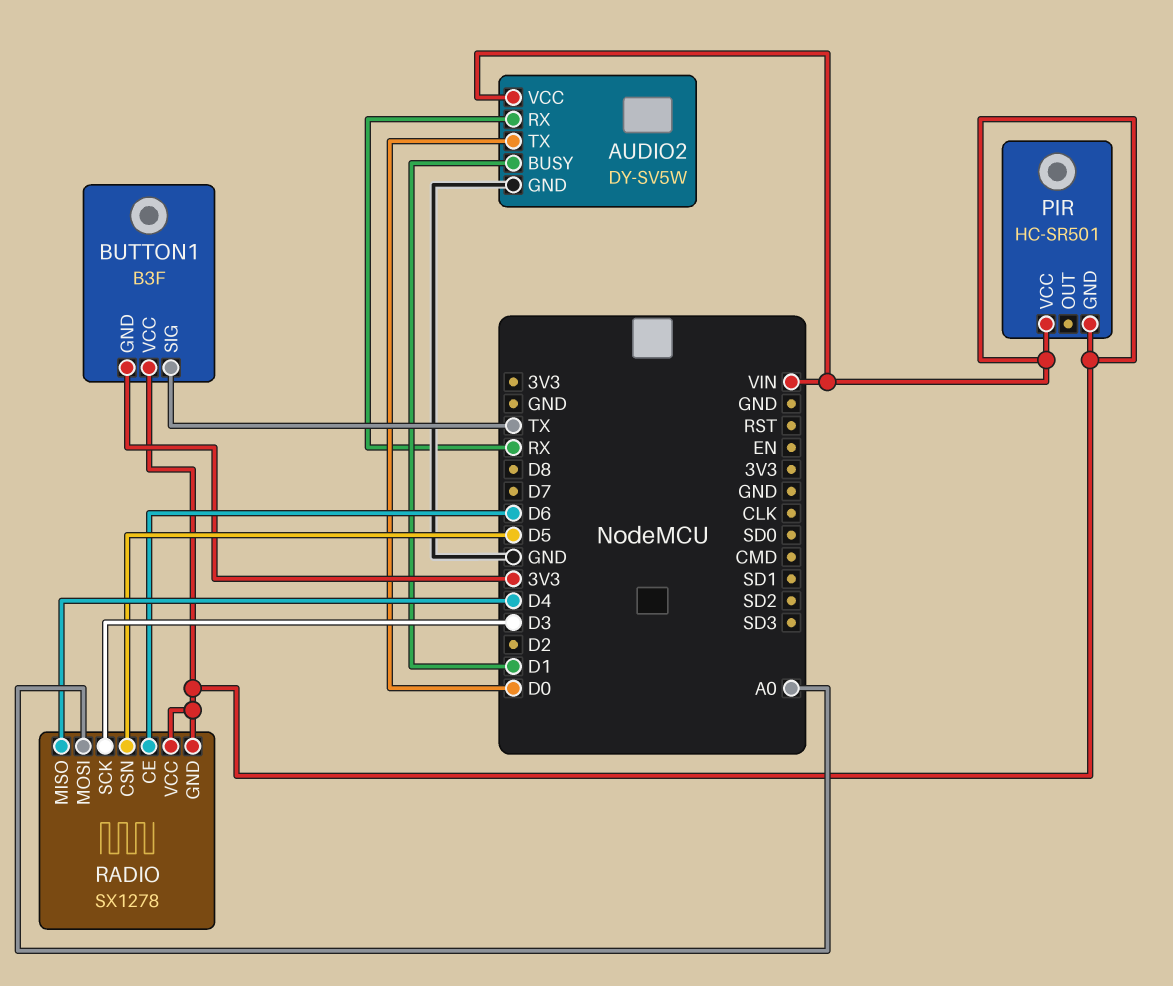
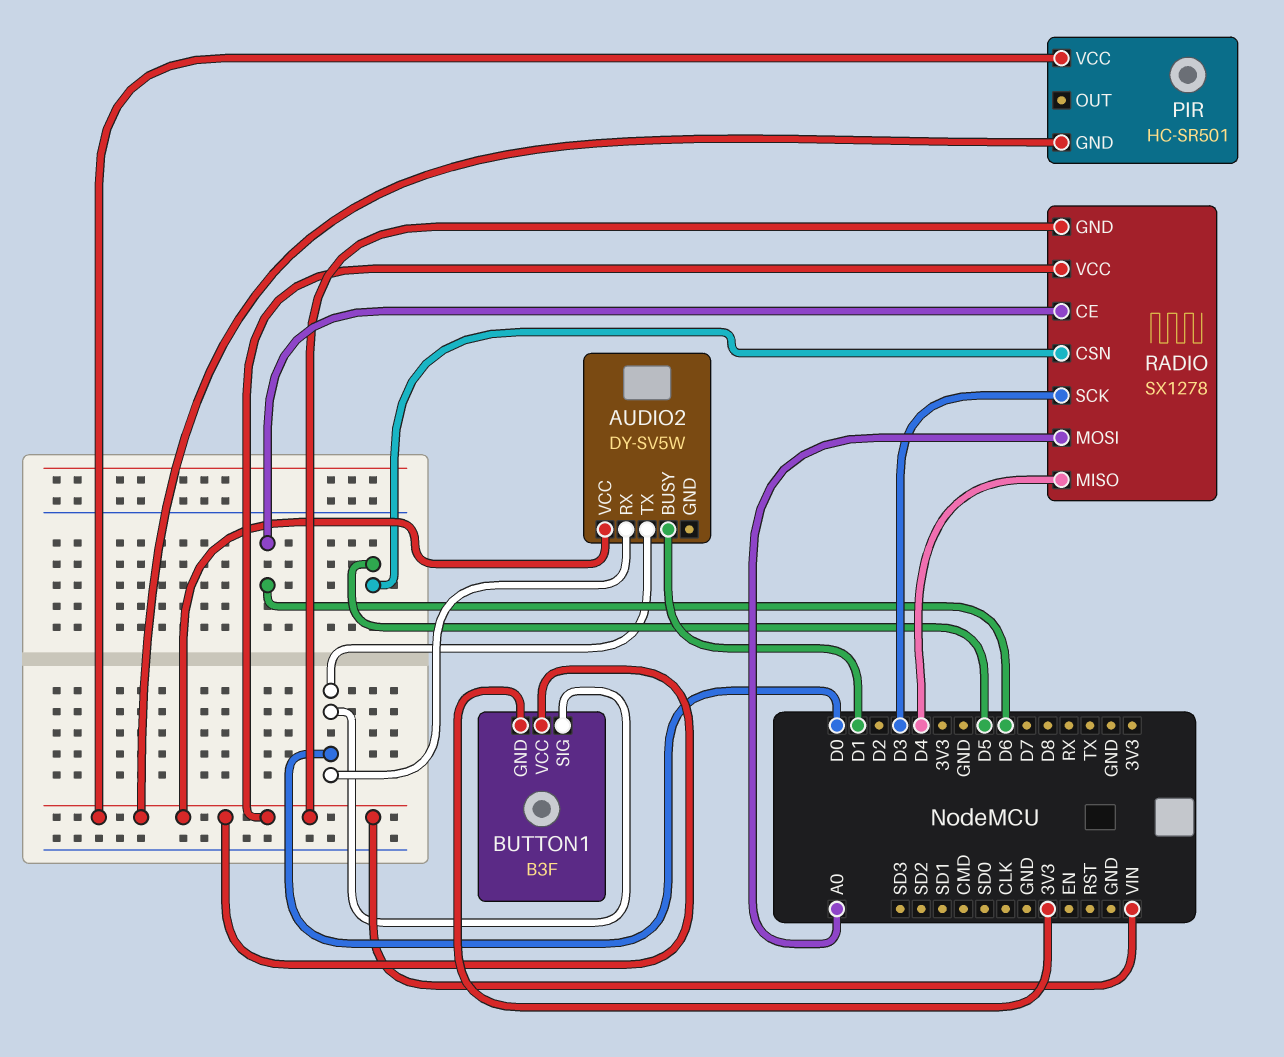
AUDIO2 pin GND: GND -> none
AUDIO2 pin RX: RX -> D0
BUTTON1 pin SIG: TX -> D0

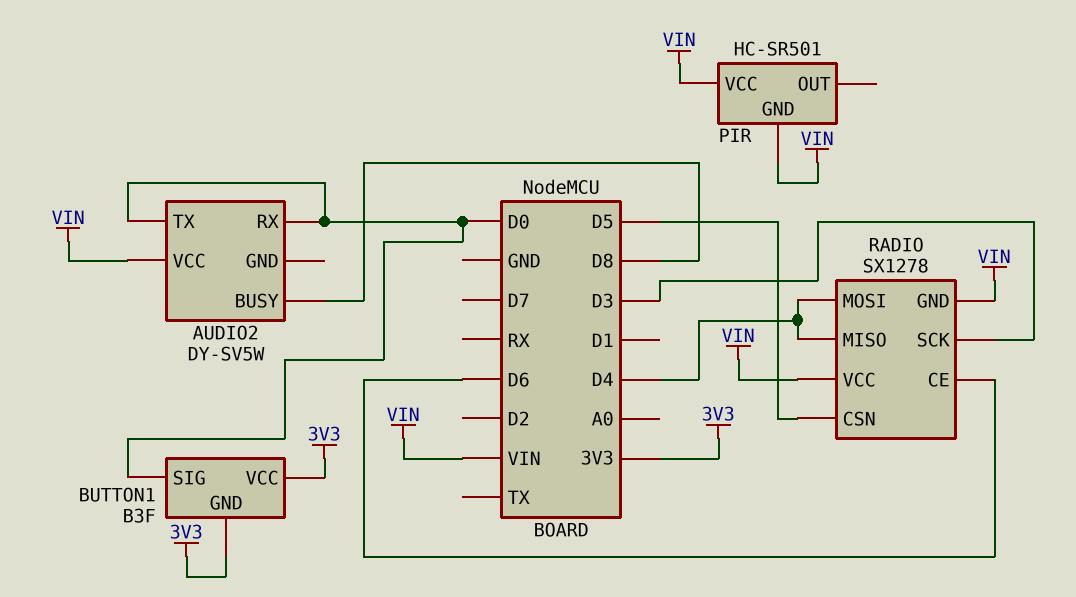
AUDIO2 pin BUSY: D1 -> D8
BUTTON1 pin VCC: VIN -> 3V3
RADIO pin MOSI: A0 -> D4

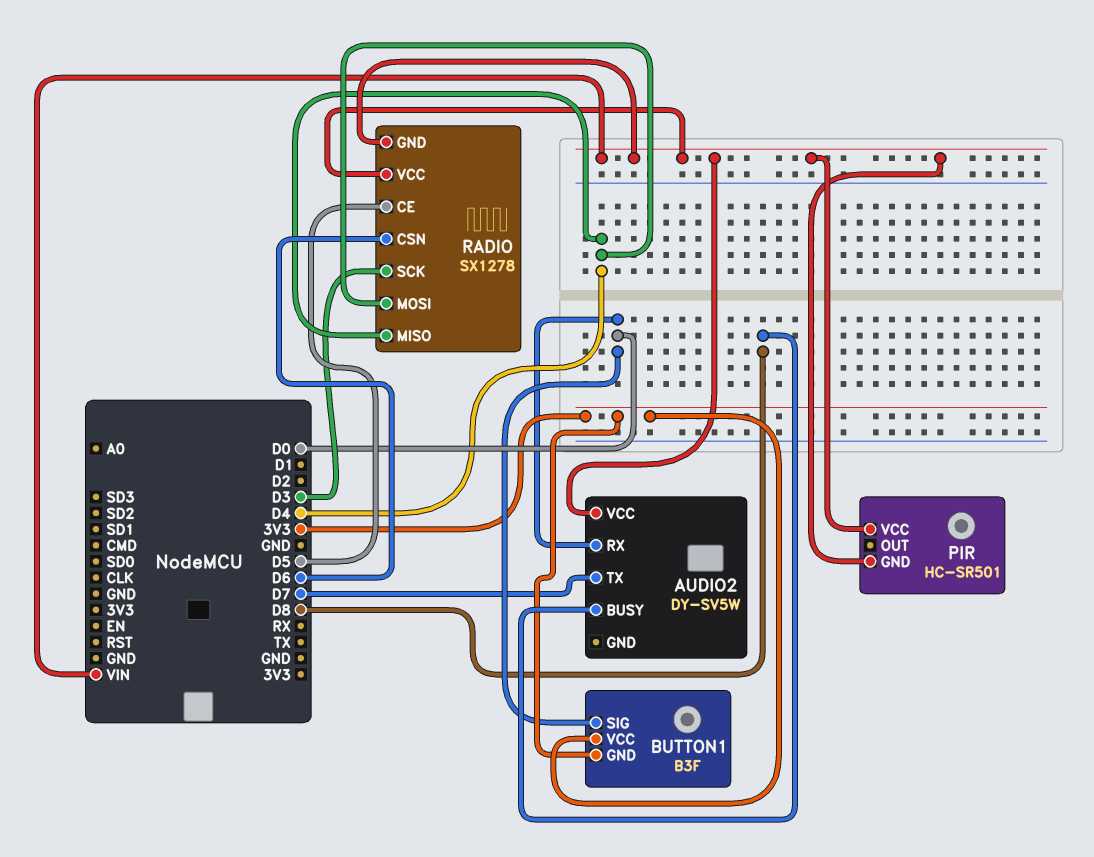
AUDIO2 pin TX: D0 -> D7
RADIO pin CE: D6 -> D5
RADIO pin CSN: D5 -> D6

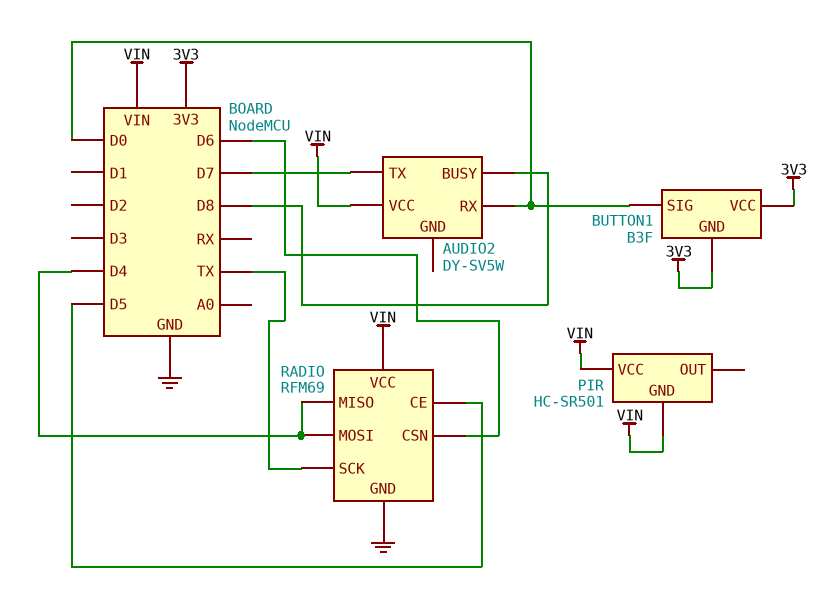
RADIO: SX1278 -> RFM69
RADIO pin GND: VIN -> GND
RADIO pin SCK: D3 -> TX

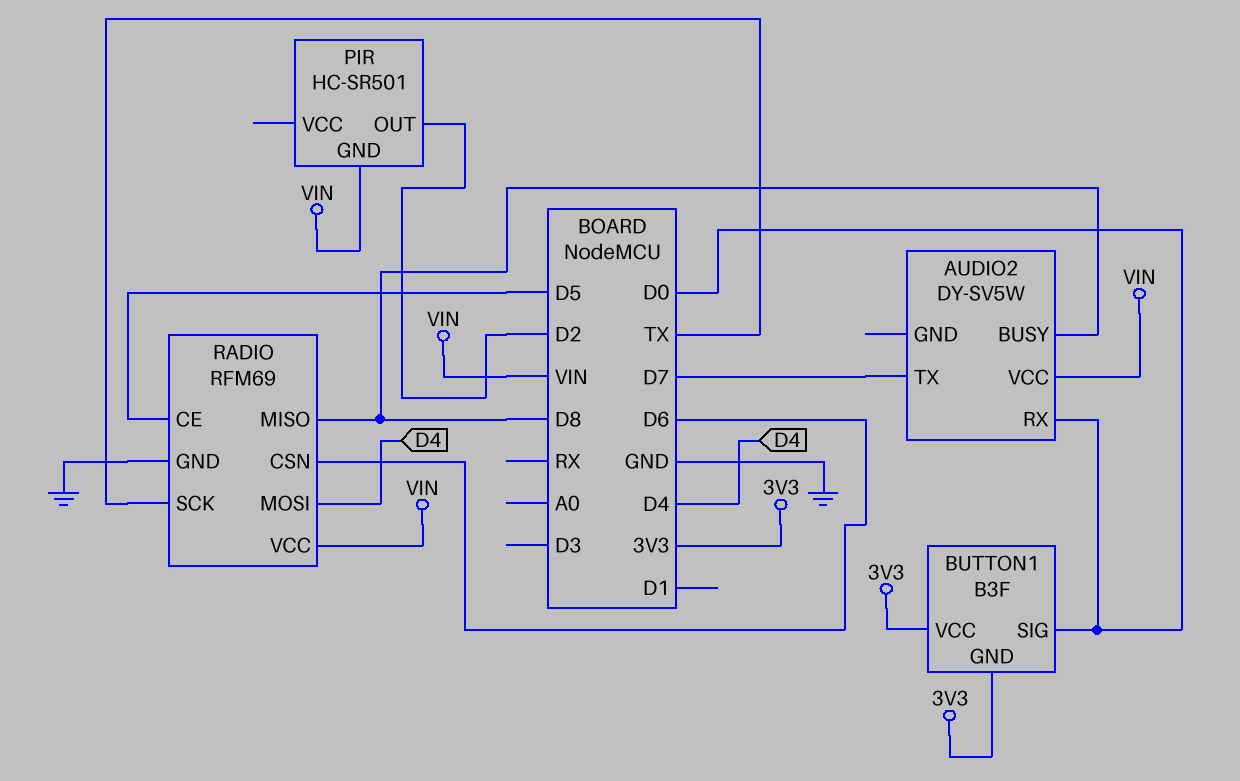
PIR pin OUT: none -> D2
PIR pin VCC: VIN -> none
RADIO pin MISO: D4 -> D8

